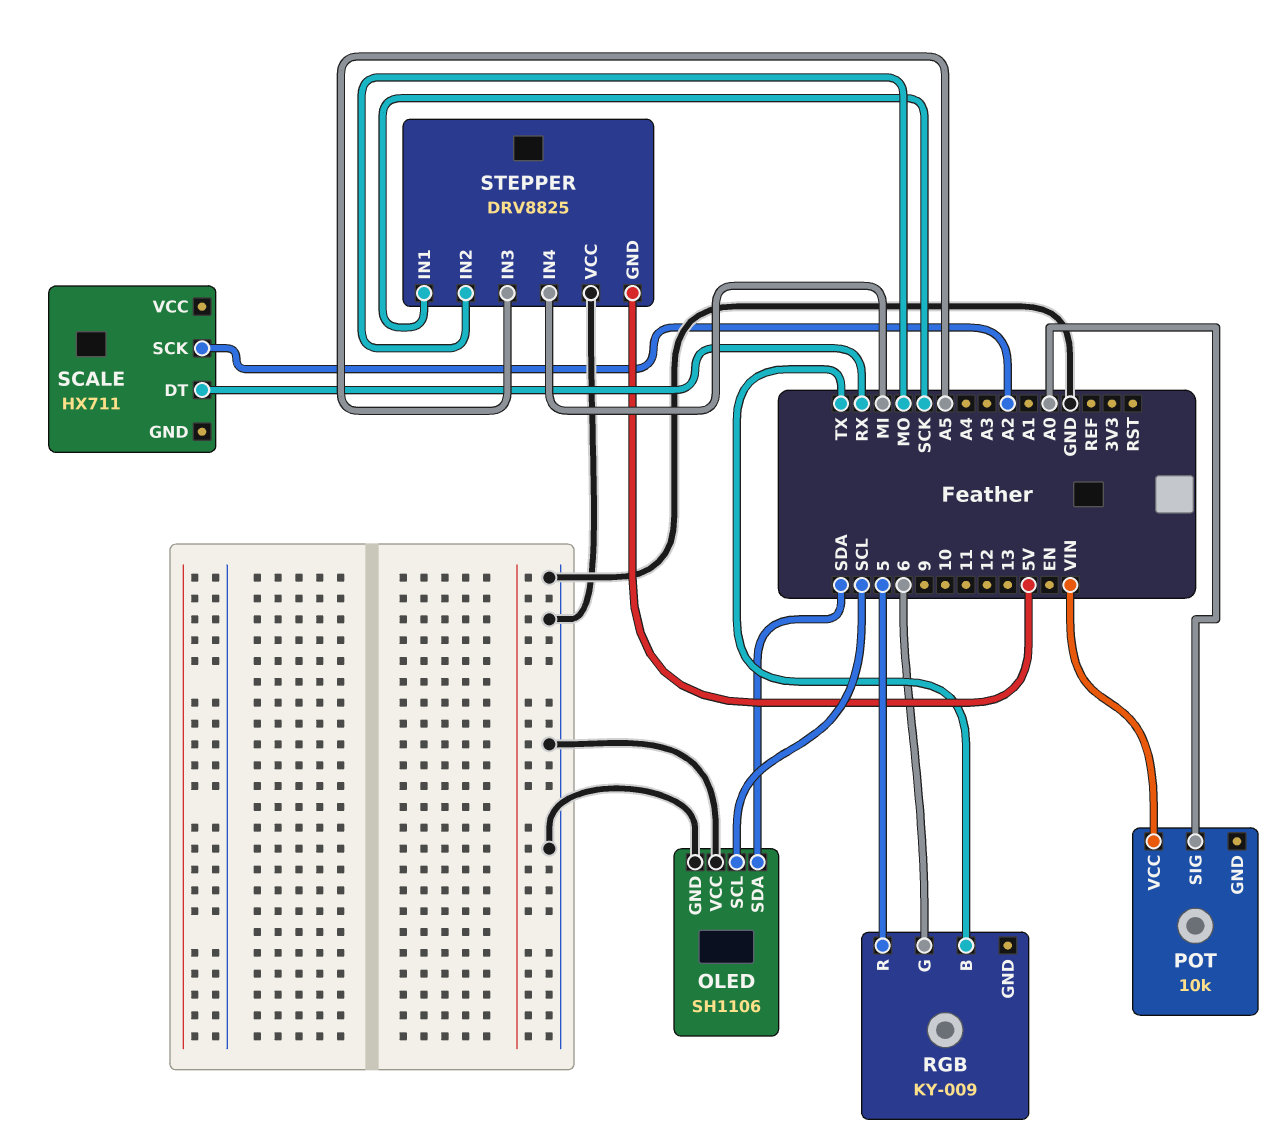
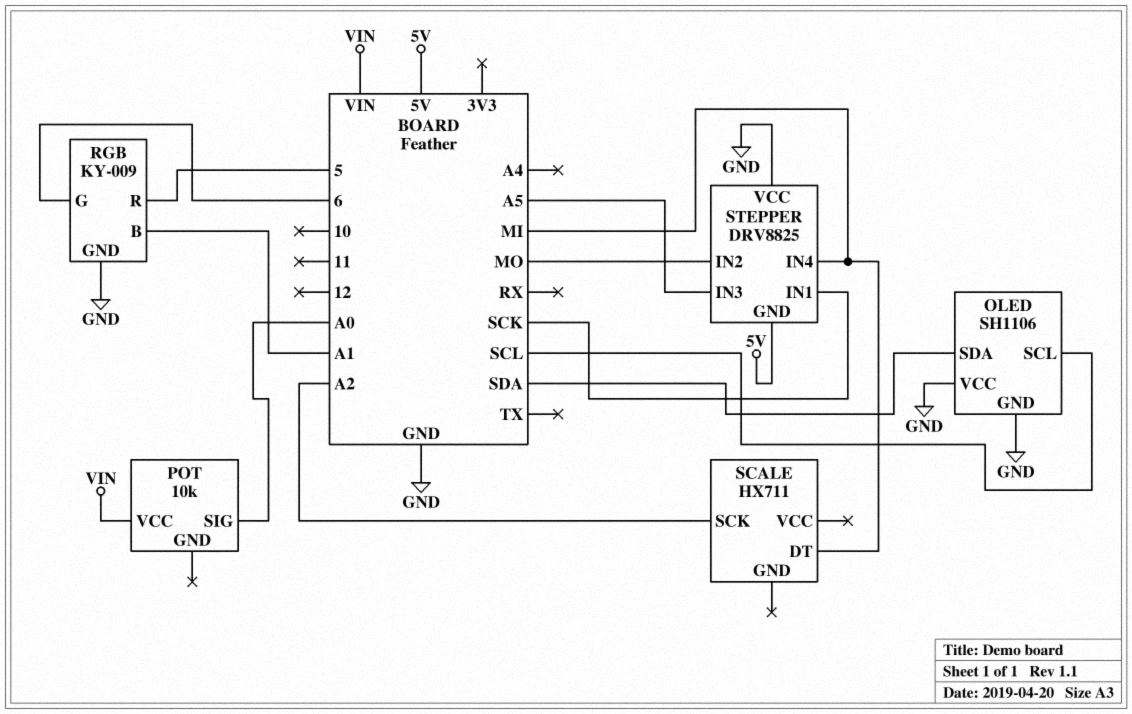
RGB pin B: TX -> A1
RGB pin GND: none -> GND
SCALE pin DT: RX -> MI

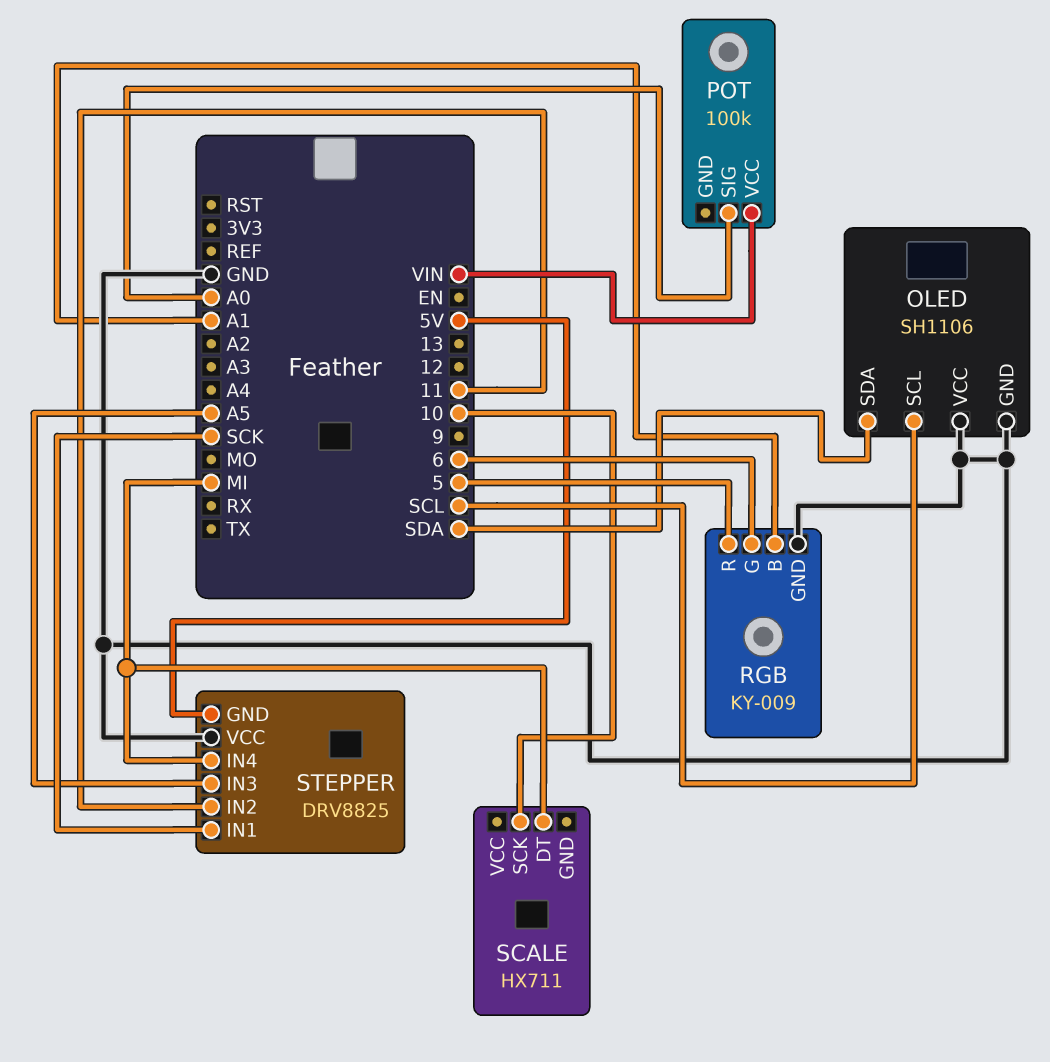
POT: 10k -> 100k
SCALE pin SCK: A2 -> 10
STEPPER pin IN2: MO -> 11

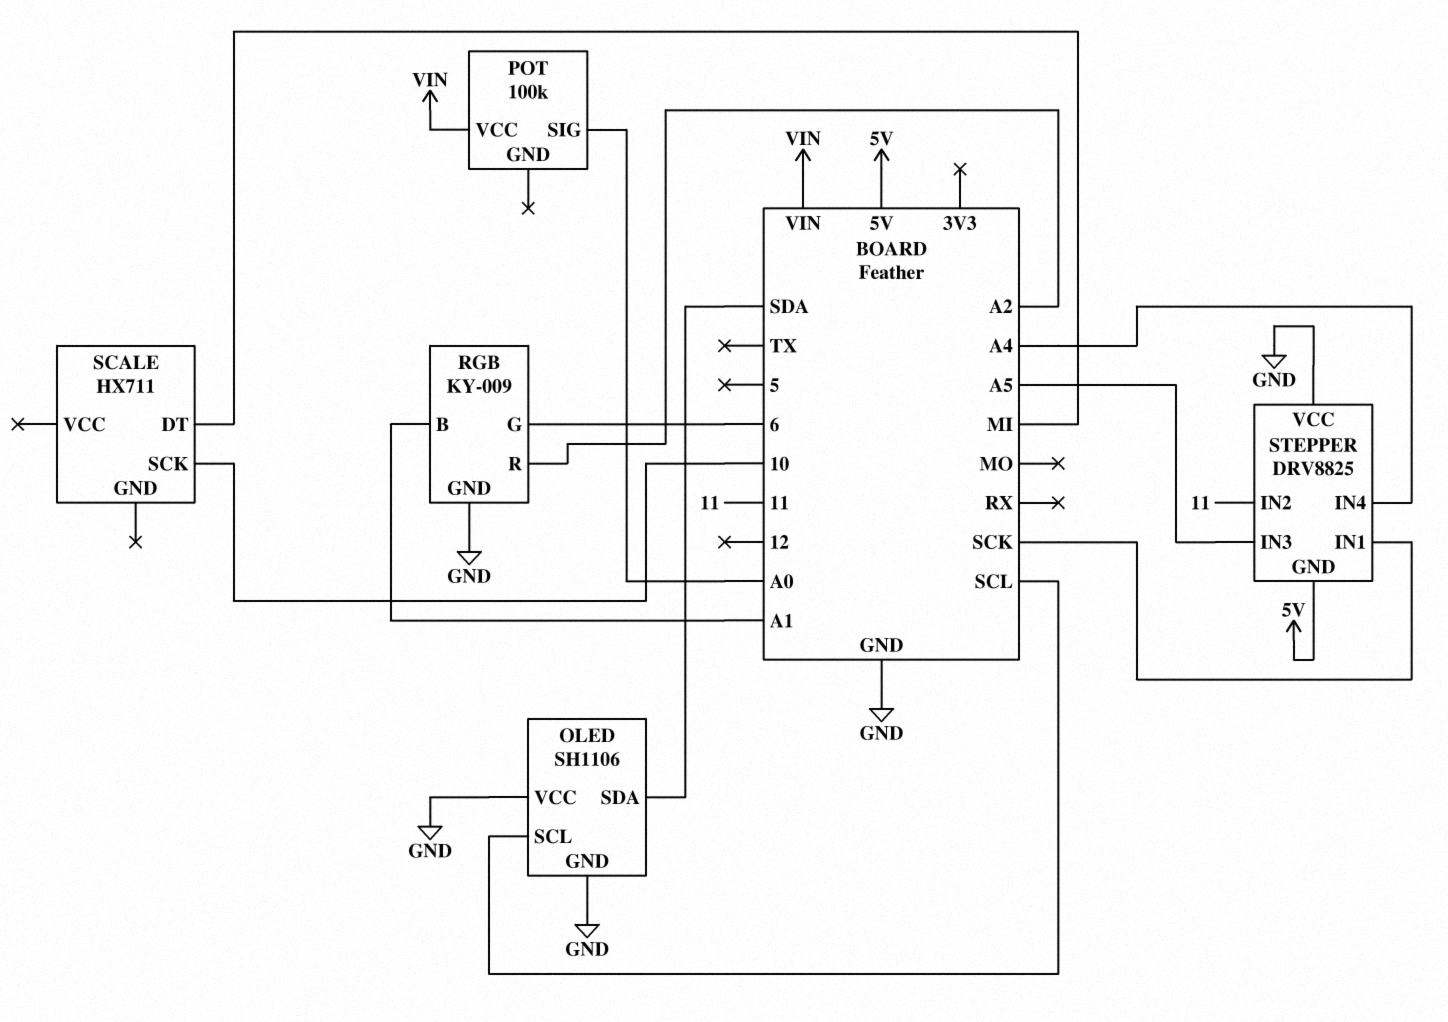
RGB pin R: 5 -> A2
STEPPER pin IN4: MI -> A4

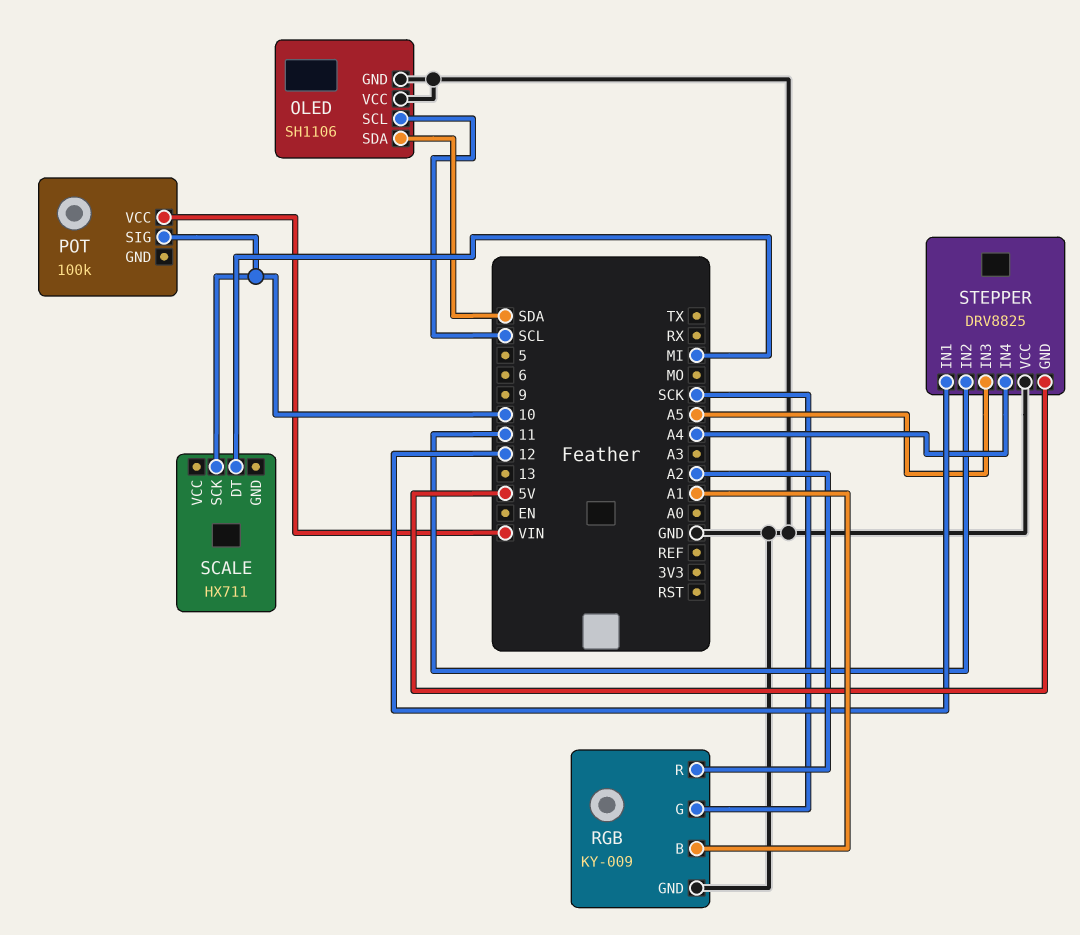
POT pin SIG: A0 -> 10
RGB pin G: 6 -> SCK
STEPPER pin IN1: SCK -> 12

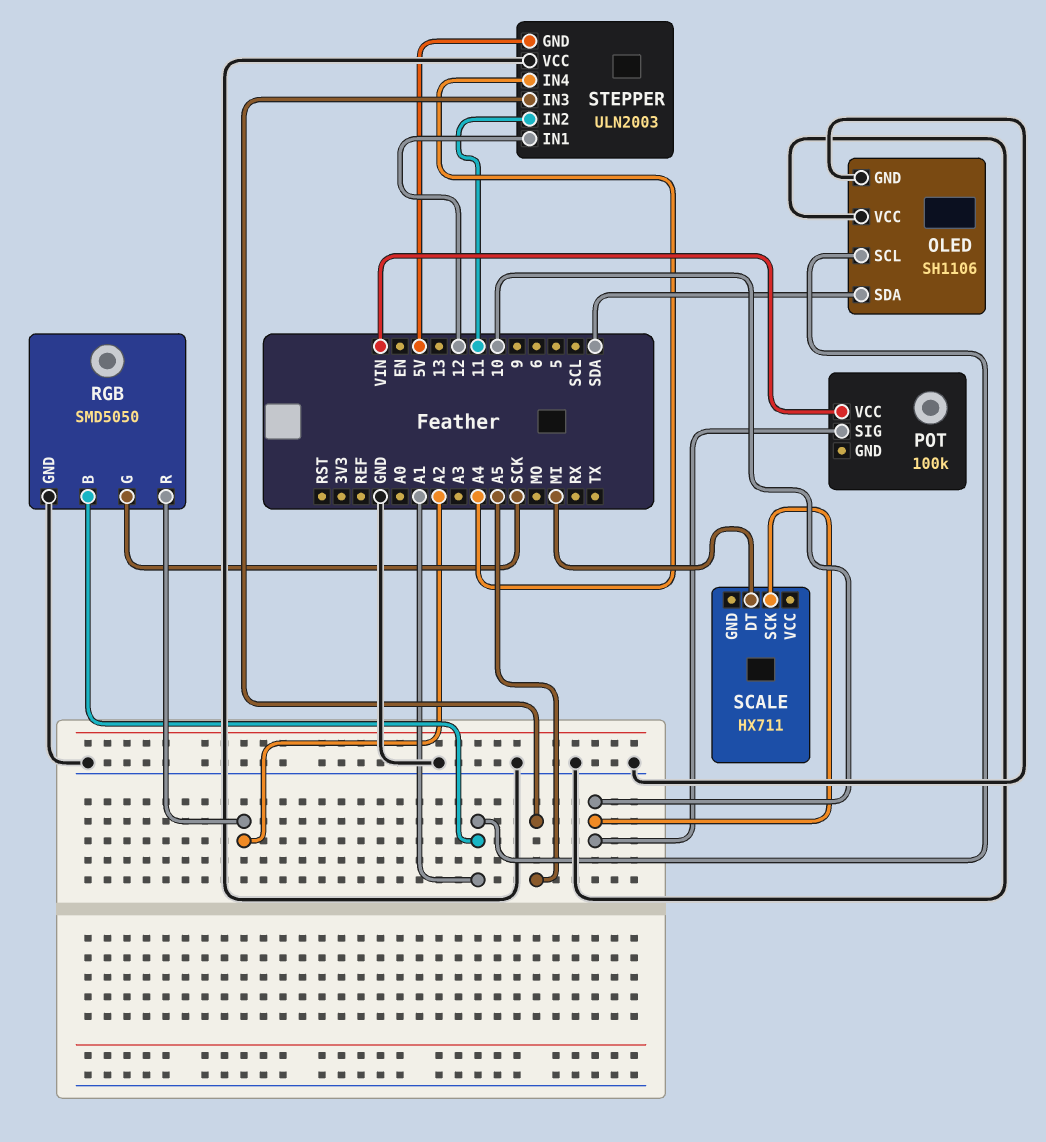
OLED pin SCL: SCL -> A1
RGB: KY-009 -> SMD5050
STEPPER: DRV8825 -> ULN2003

